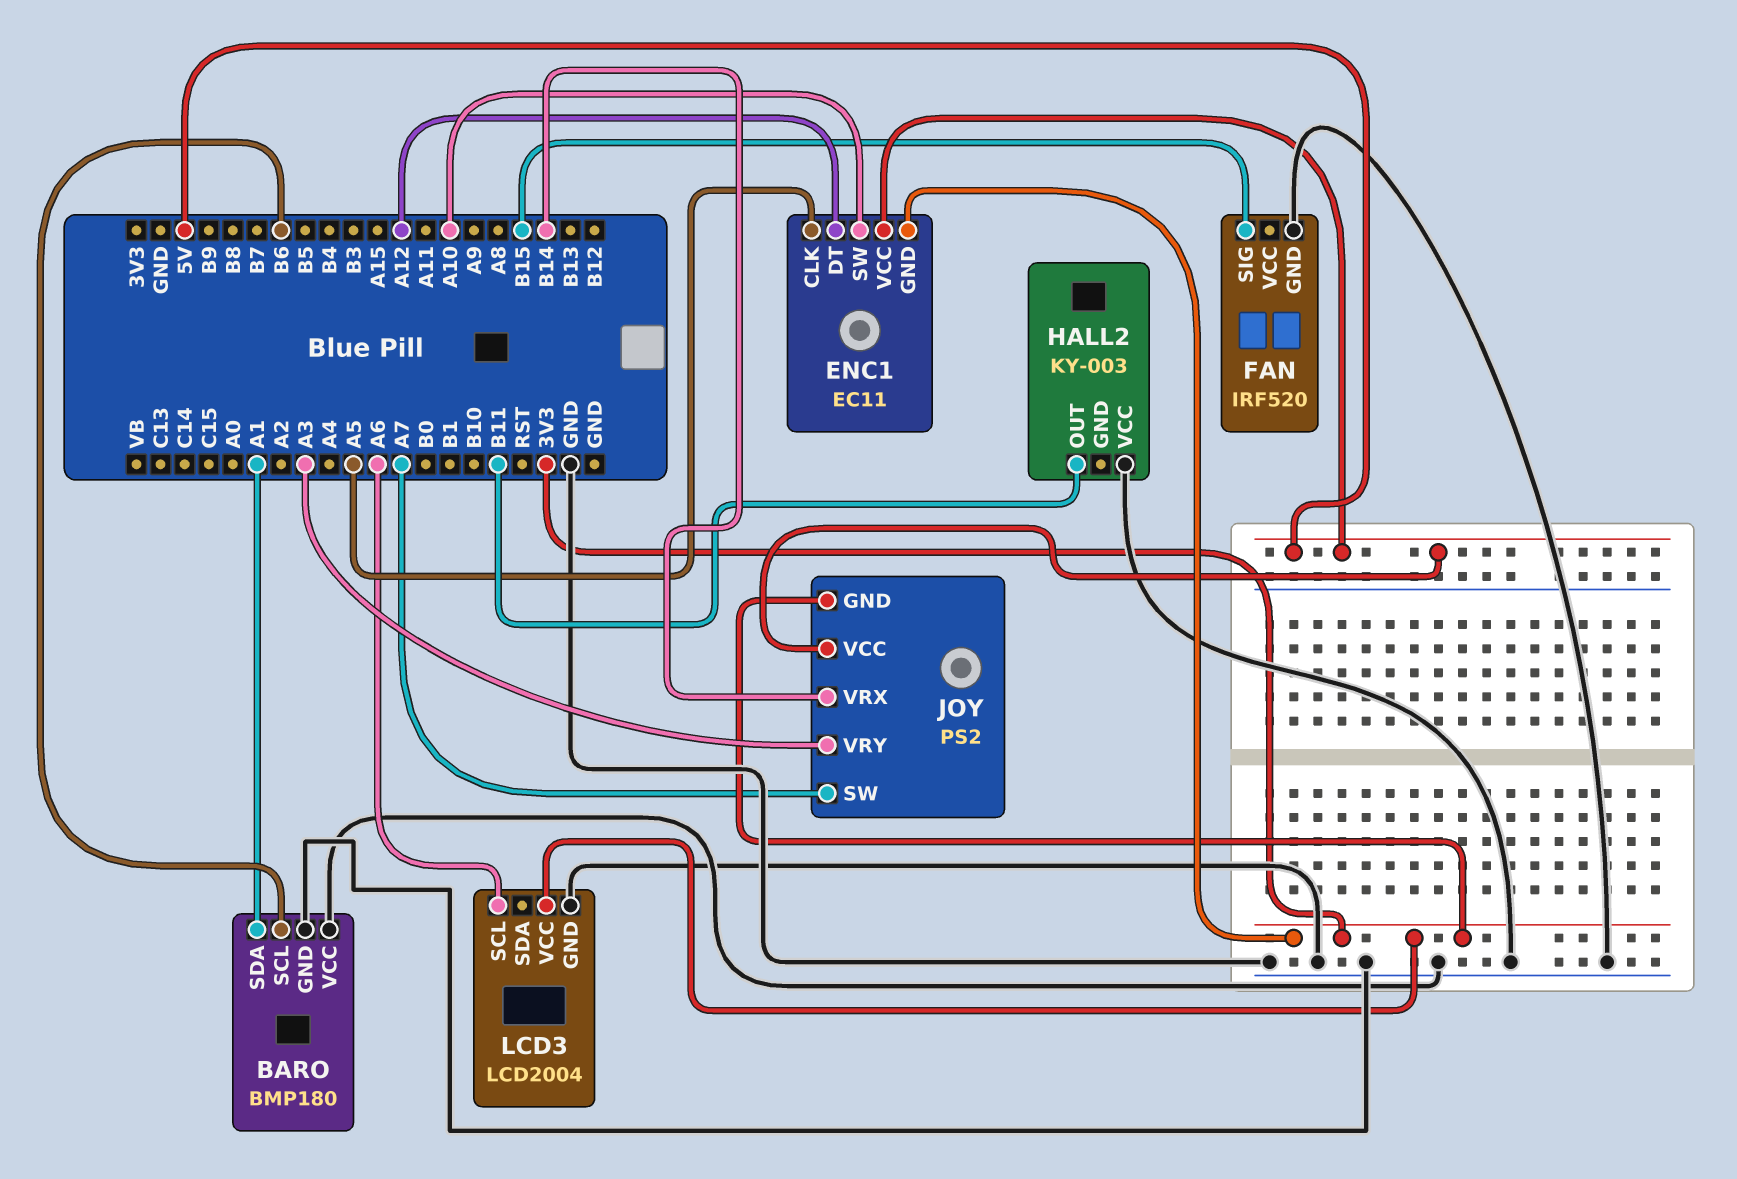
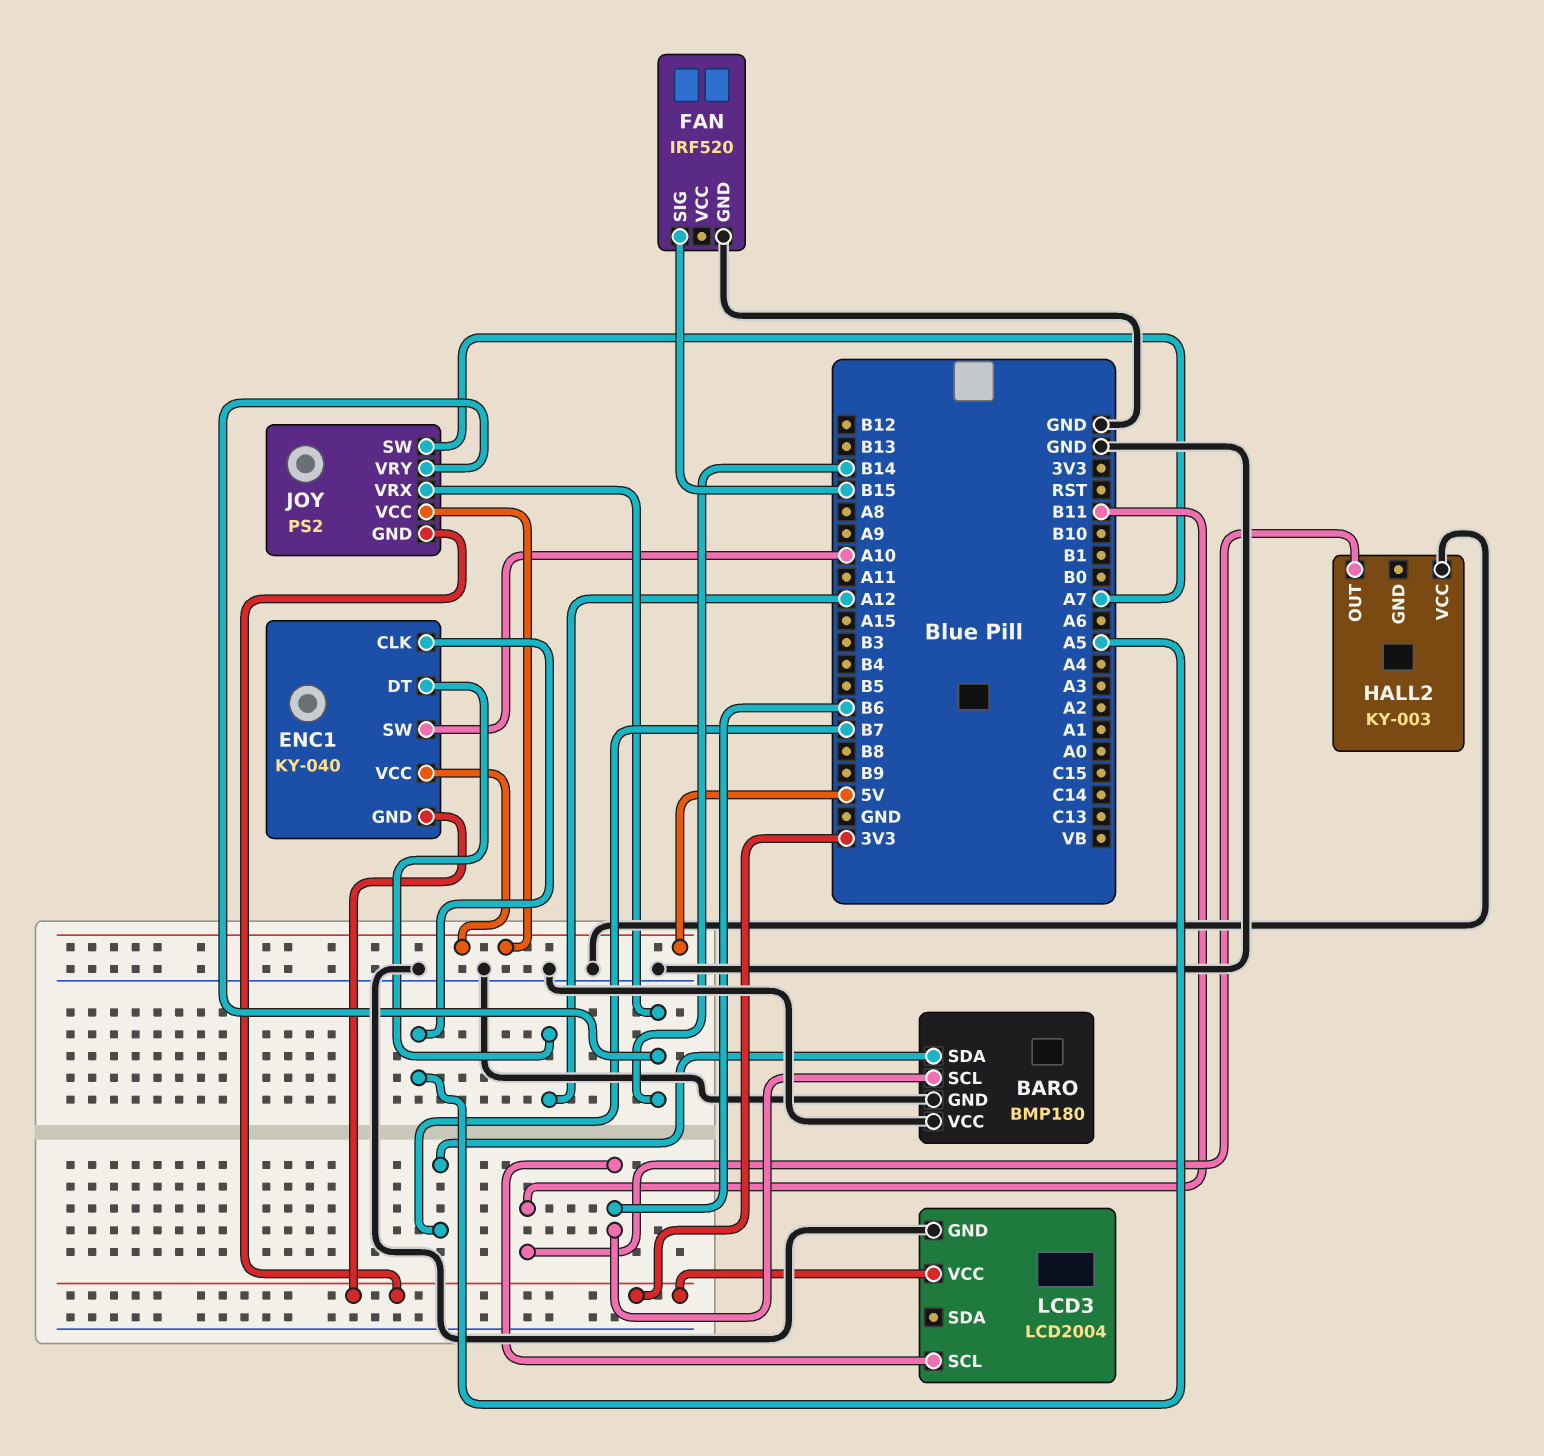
BARO pin SDA: A1 -> B7
ENC1: EC11 -> KY-040
JOY pin VRY: A3 -> B14
LCD3 pin SCL: A6 -> B6

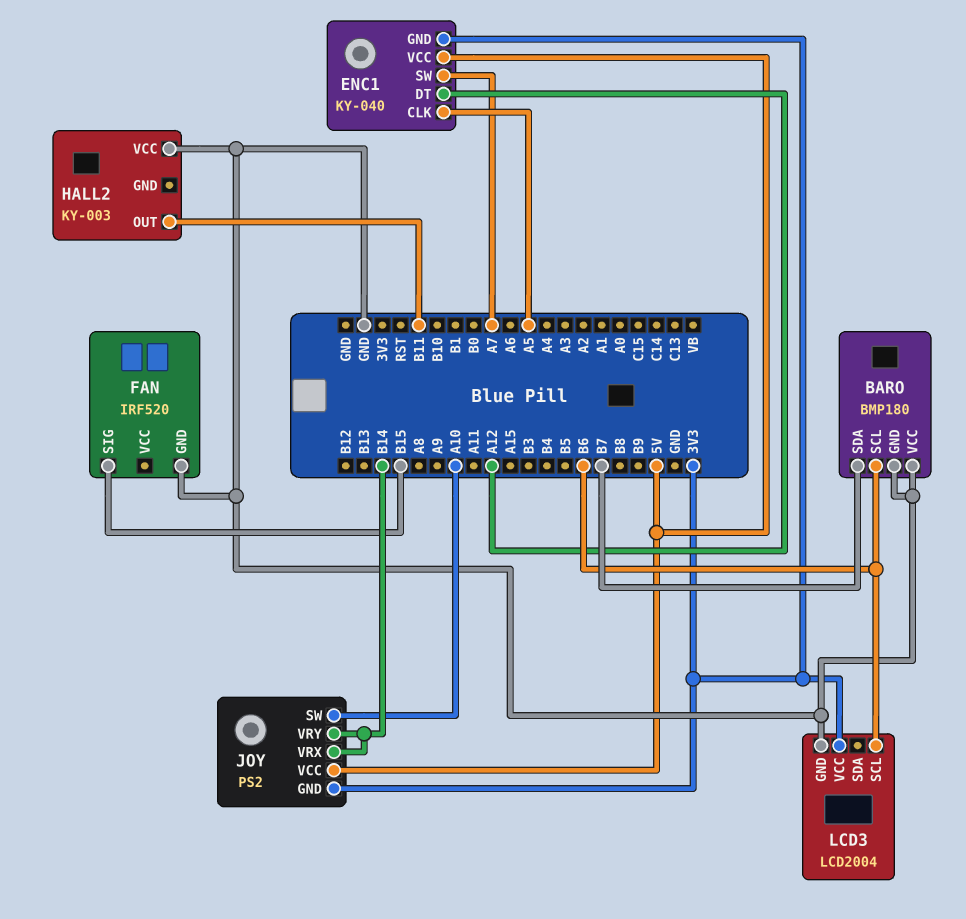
ENC1 pin SW: A10 -> A7
JOY pin SW: A7 -> A10

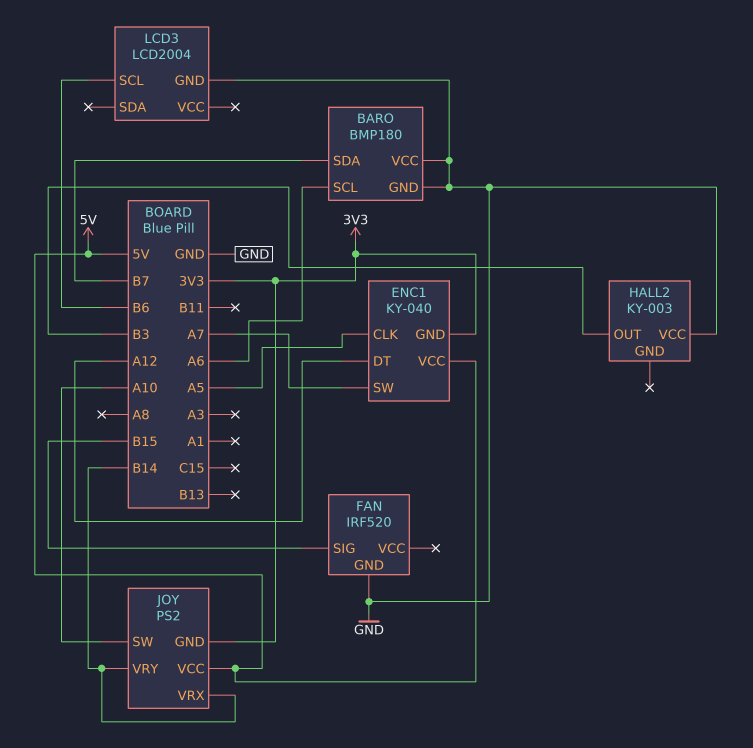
BARO pin SCL: B6 -> A6
HALL2 pin OUT: B11 -> B3
LCD3 pin VCC: 3V3 -> none

